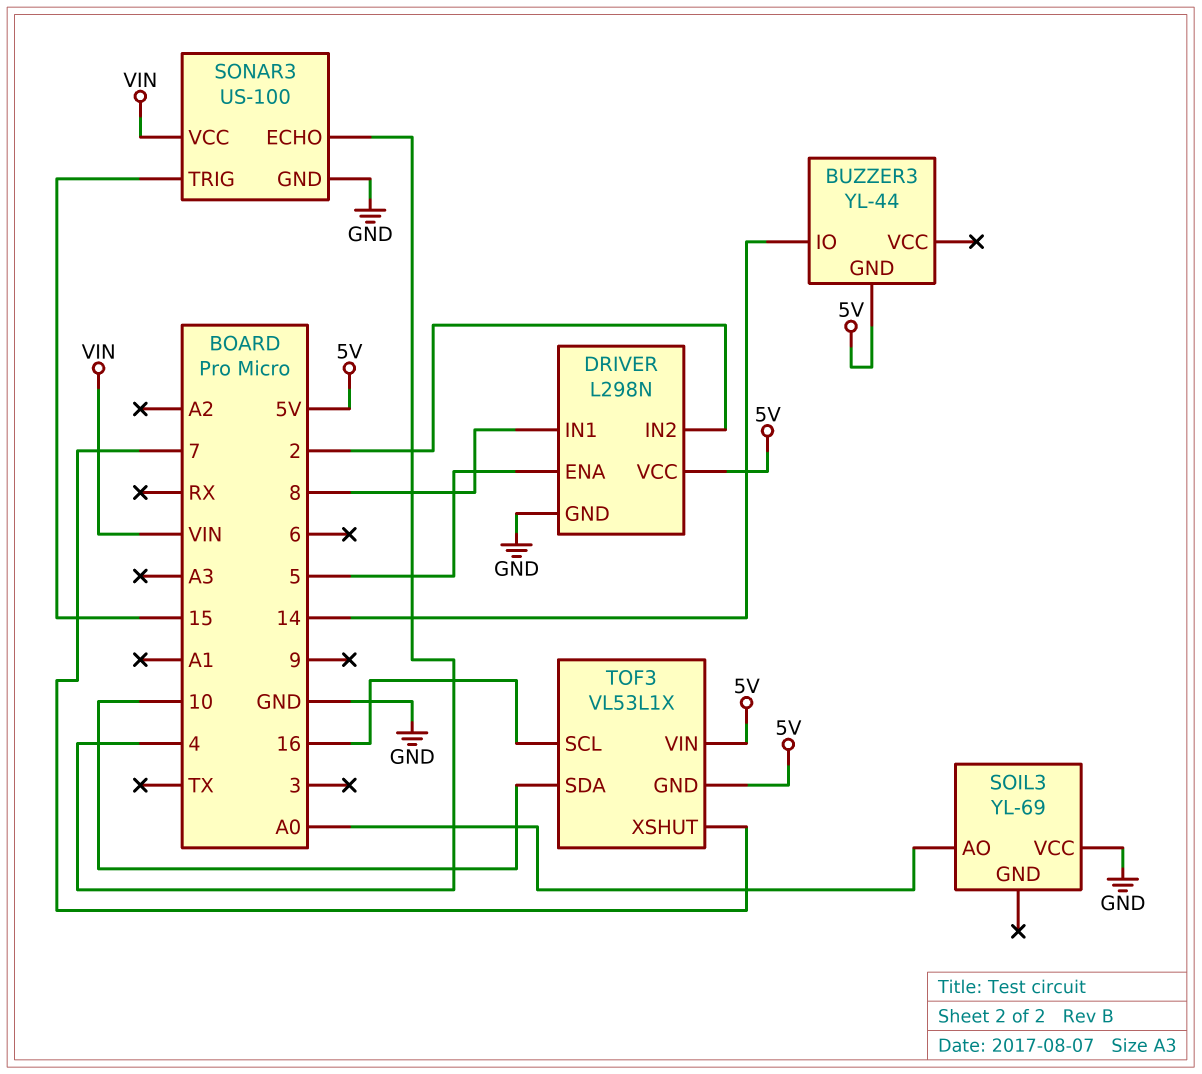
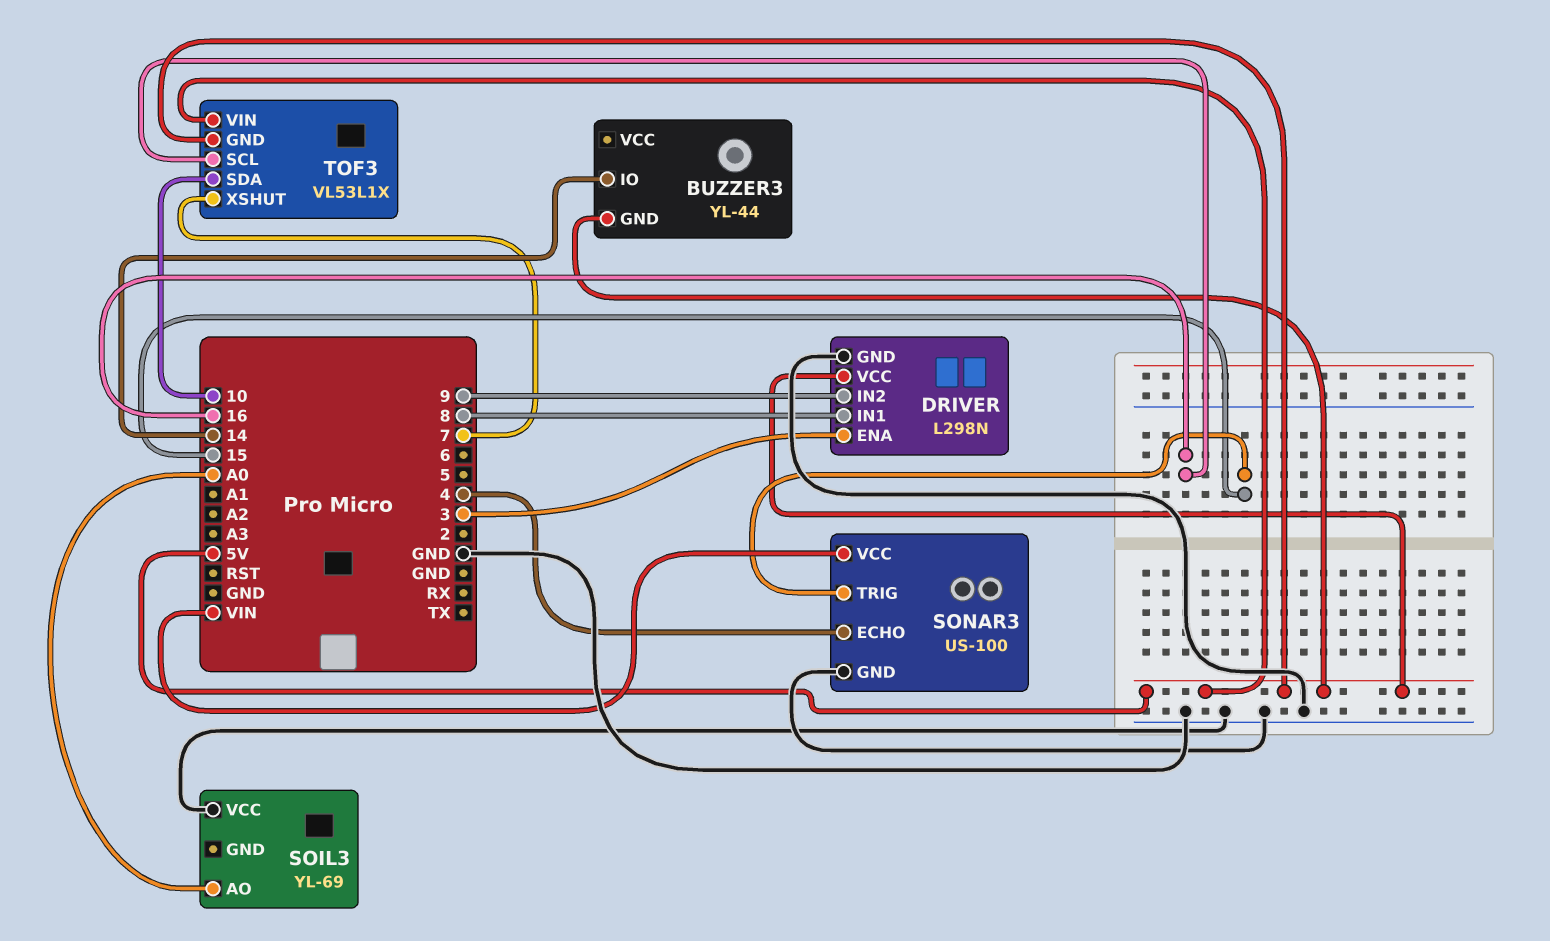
DRIVER pin ENA: 5 -> 3
DRIVER pin IN2: 2 -> 9

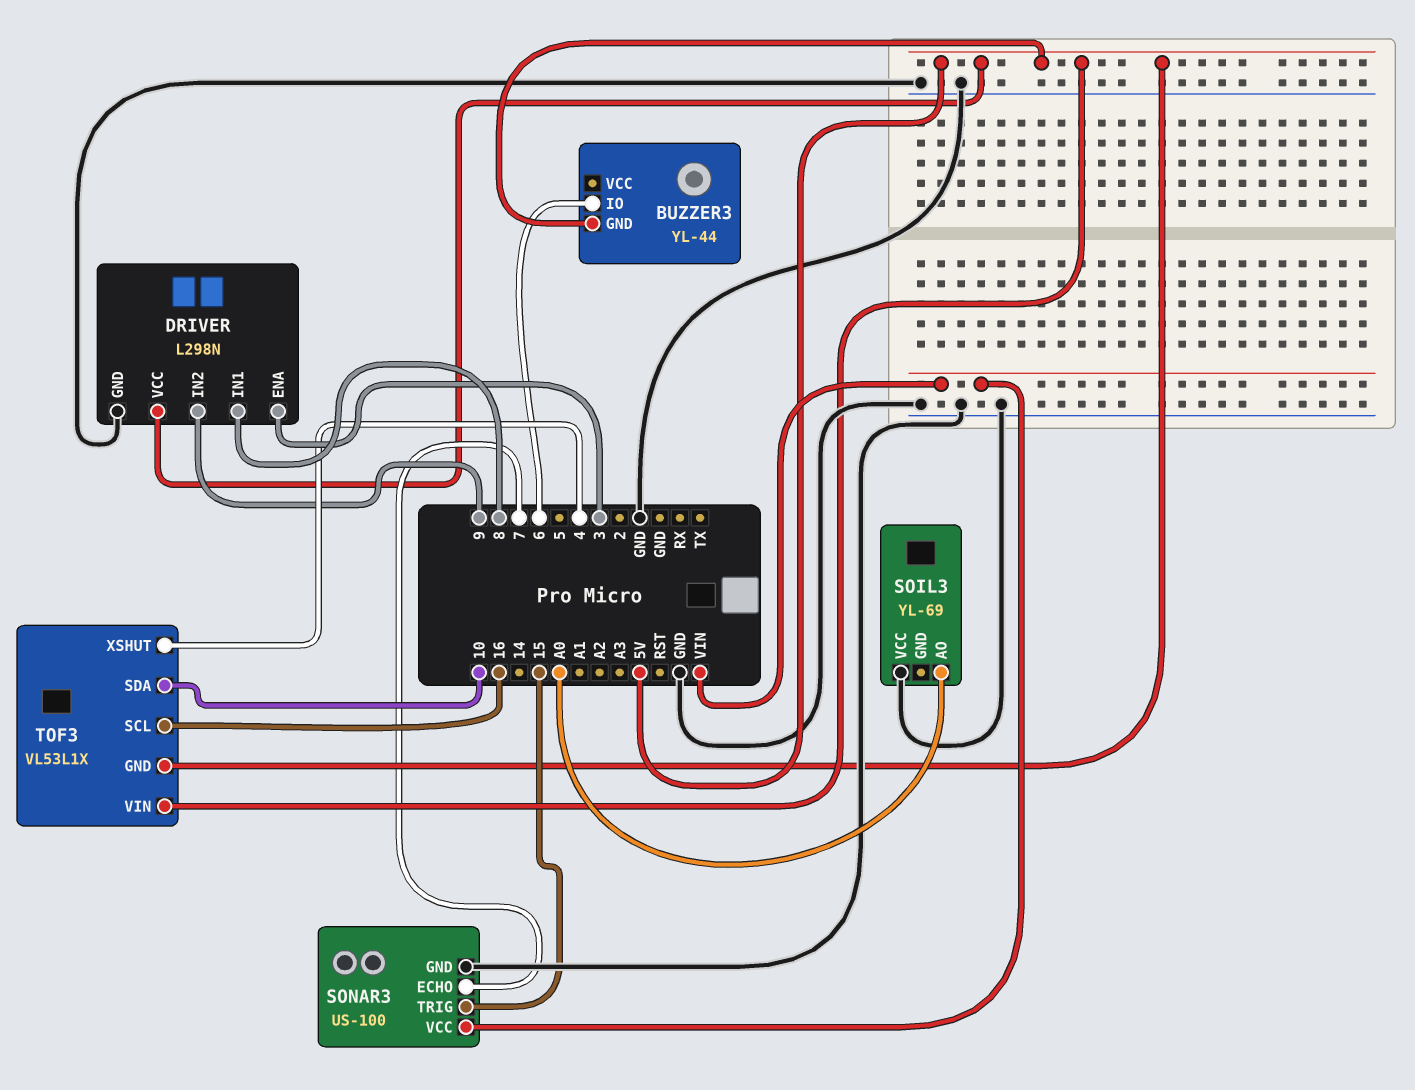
BUZZER3 pin IO: 14 -> 6
SONAR3 pin ECHO: 4 -> 7
TOF3 pin XSHUT: 7 -> 4

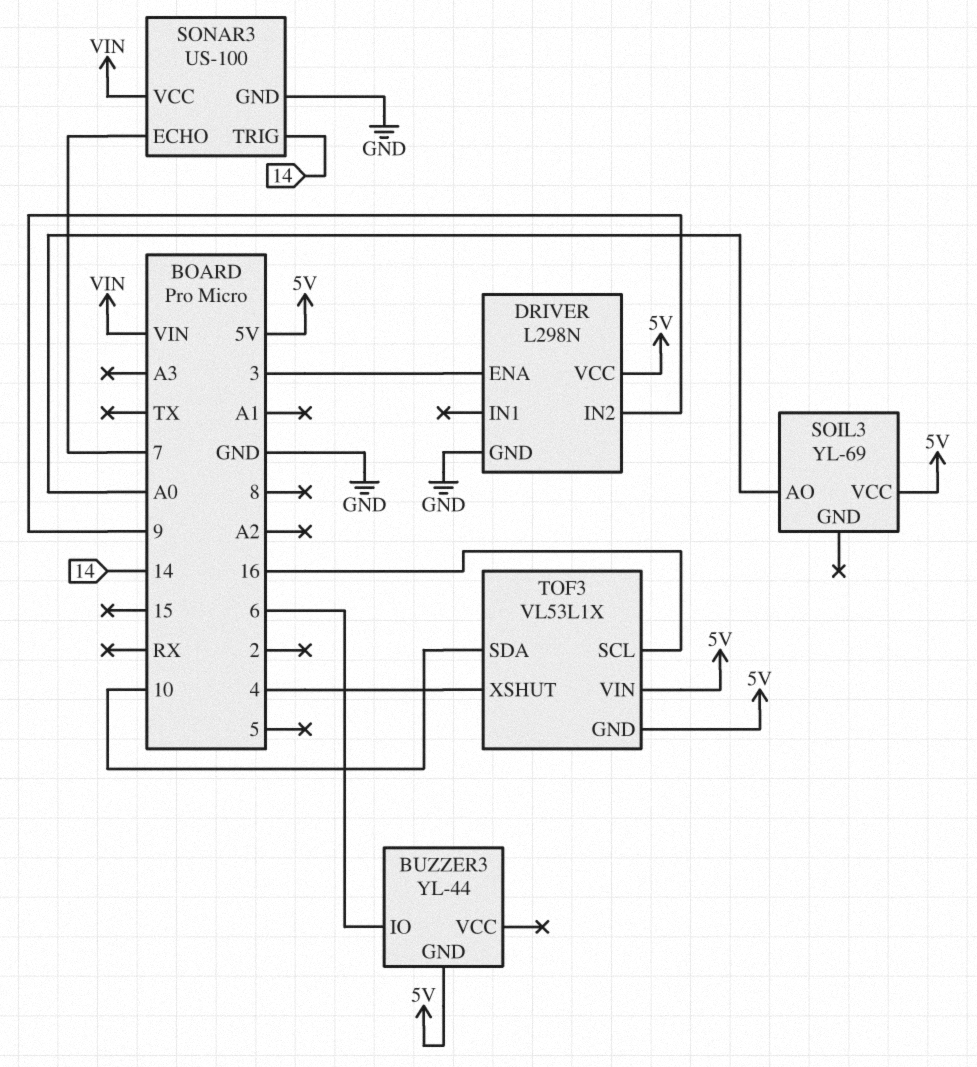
DRIVER pin IN1: 8 -> none
SOIL3 pin VCC: GND -> 5V
SONAR3 pin TRIG: 15 -> 14

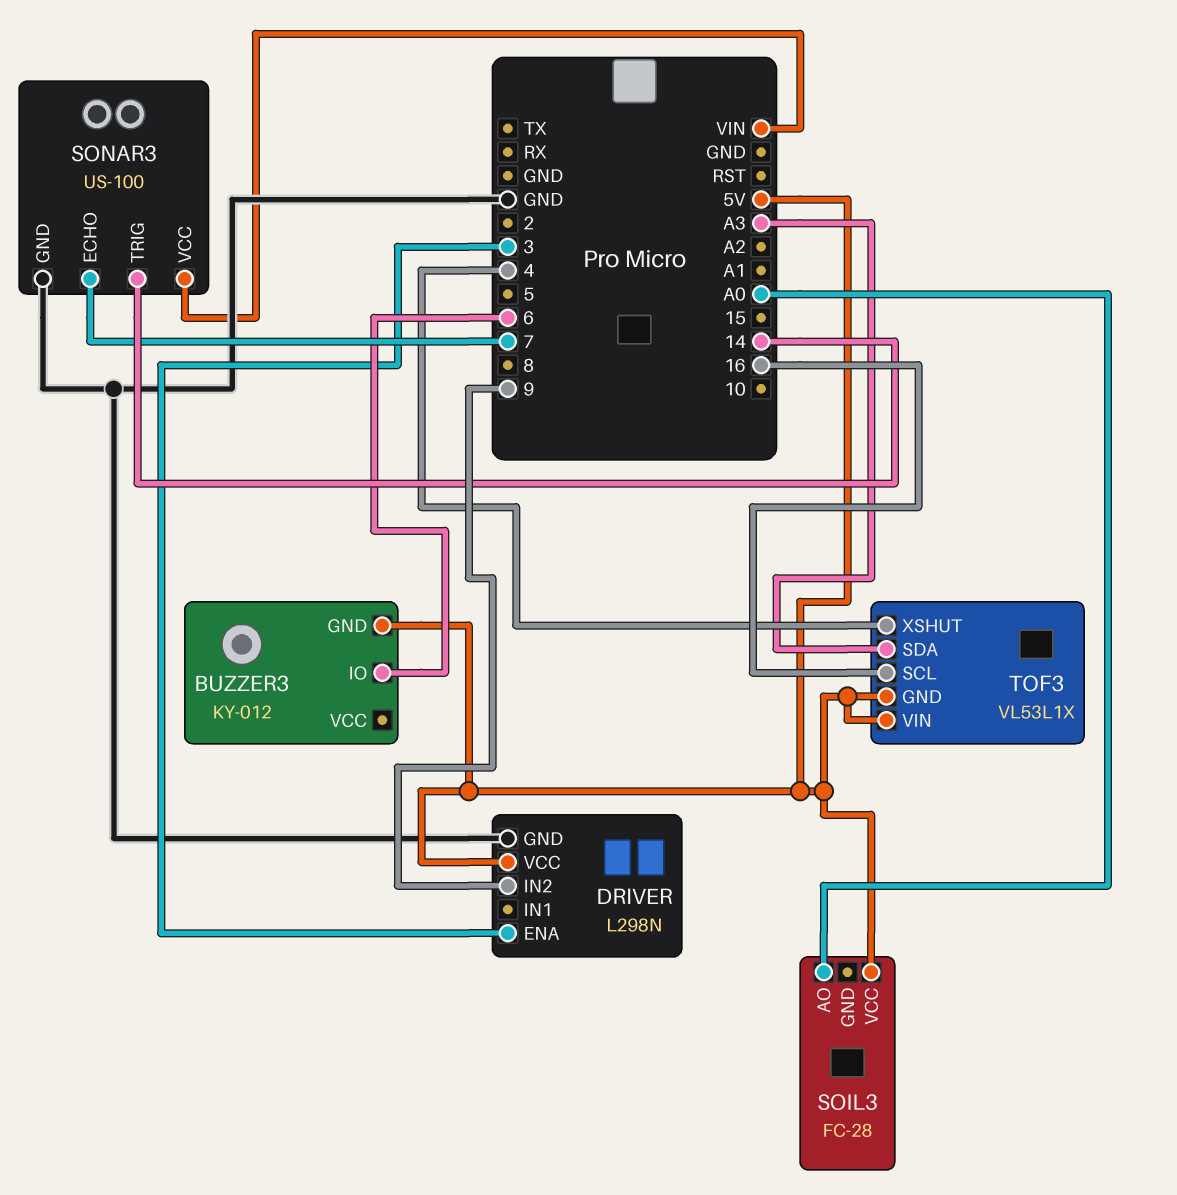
BUZZER3: YL-44 -> KY-012
SOIL3: YL-69 -> FC-28
TOF3 pin SDA: 10 -> A3

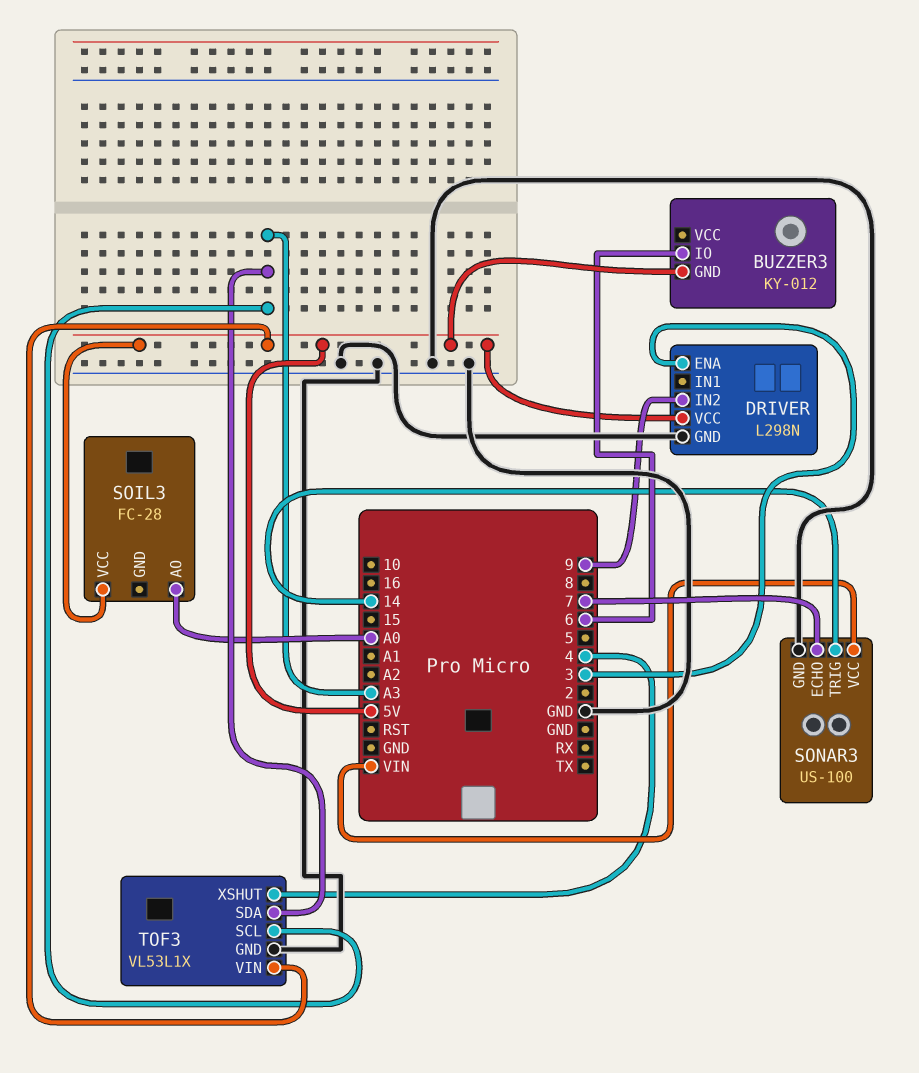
TOF3 pin GND: 5V -> GND
TOF3 pin SCL: 16 -> A3

